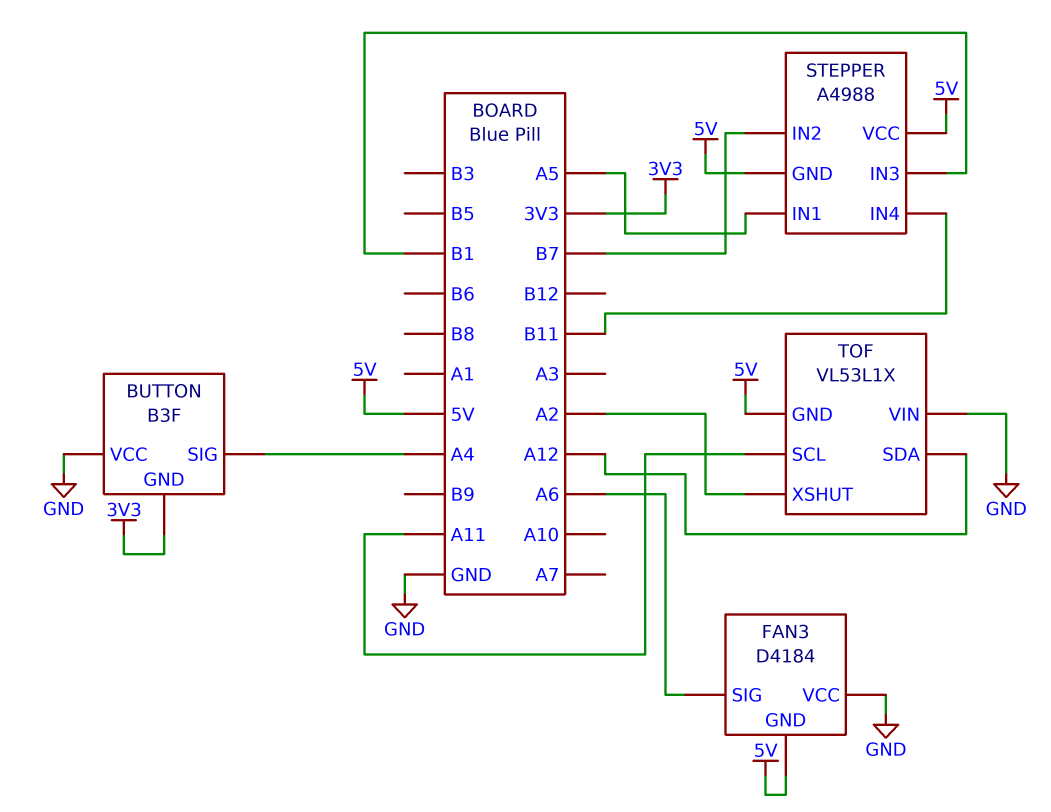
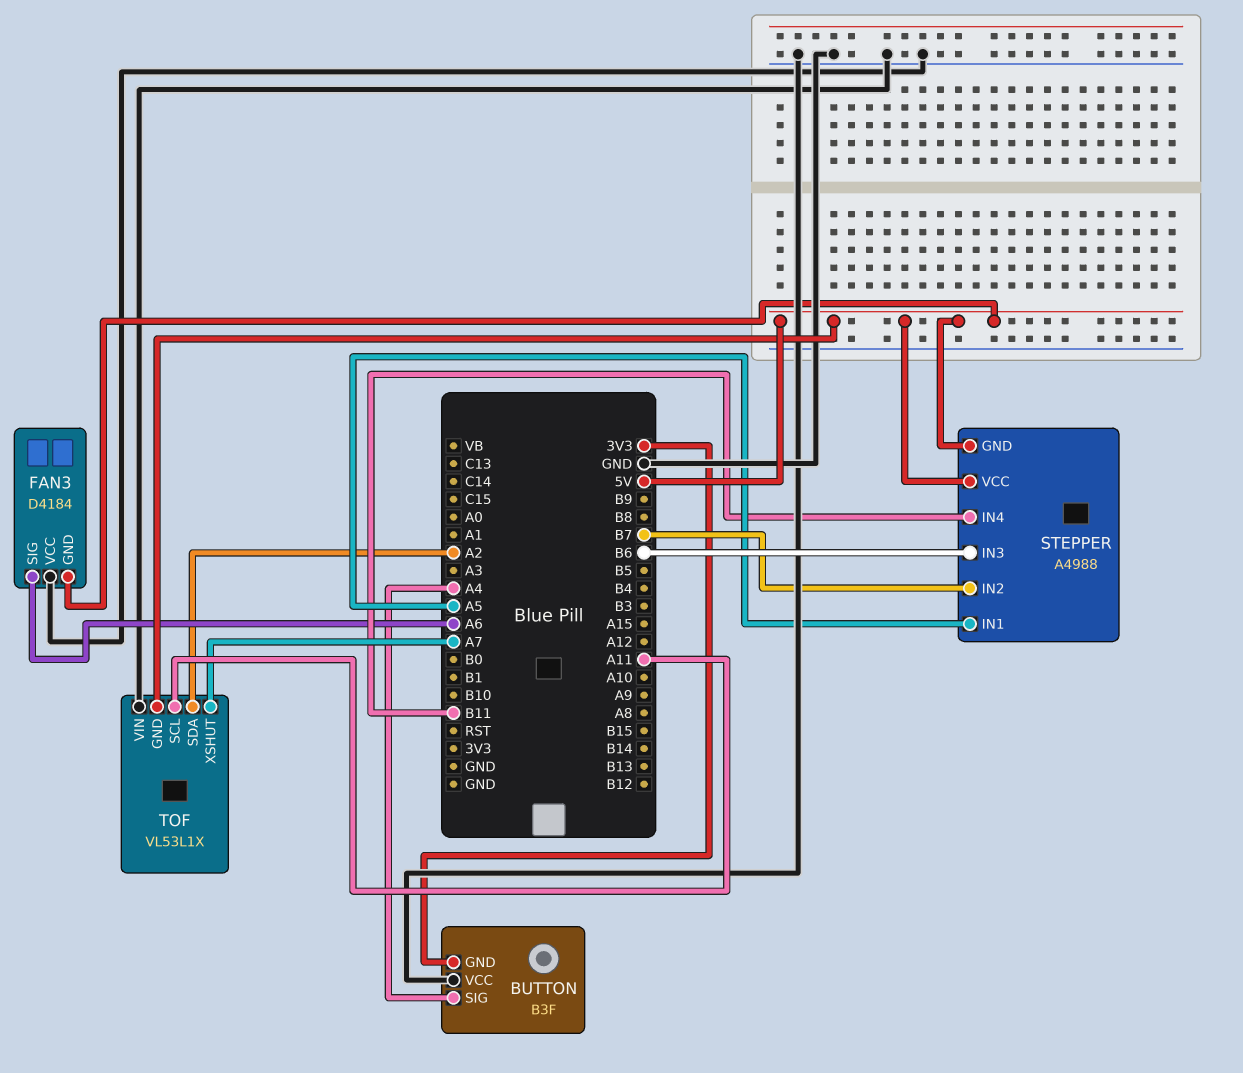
STEPPER pin IN3: B1 -> B6
TOF pin SDA: A12 -> A2
TOF pin XSHUT: A2 -> A7

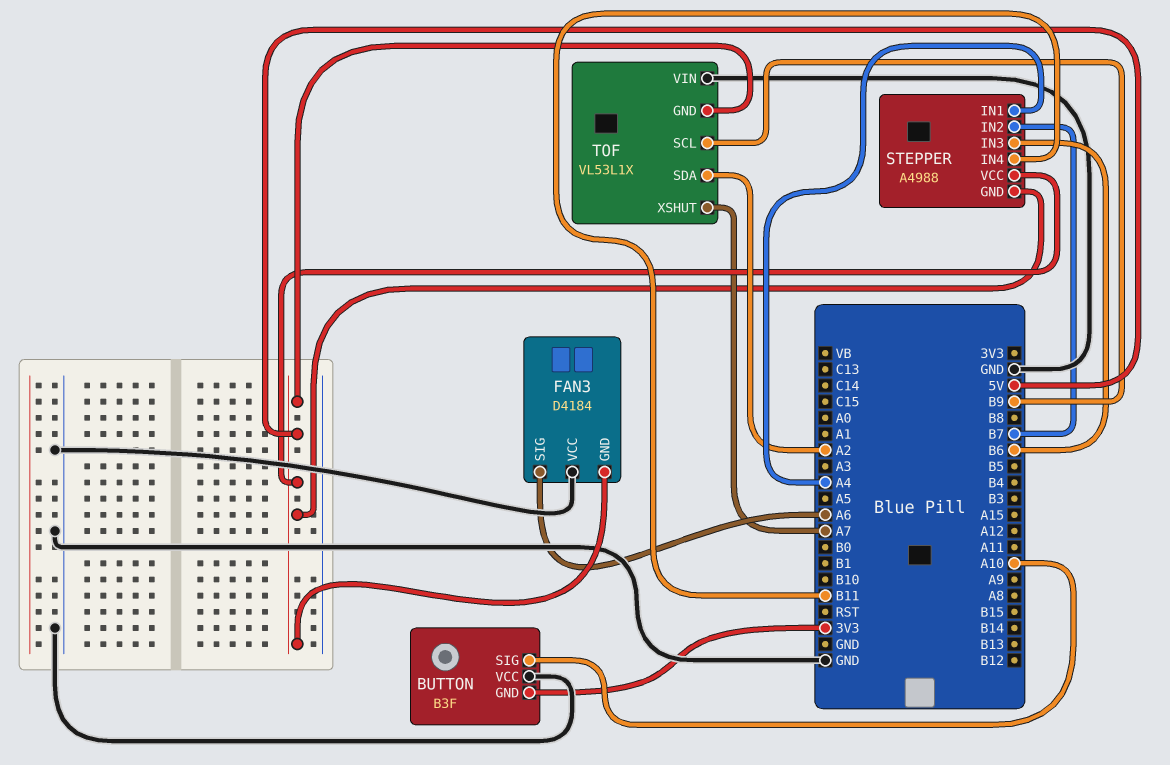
BUTTON pin SIG: A4 -> A10
STEPPER pin IN1: A5 -> A4
TOF pin SCL: A11 -> B9

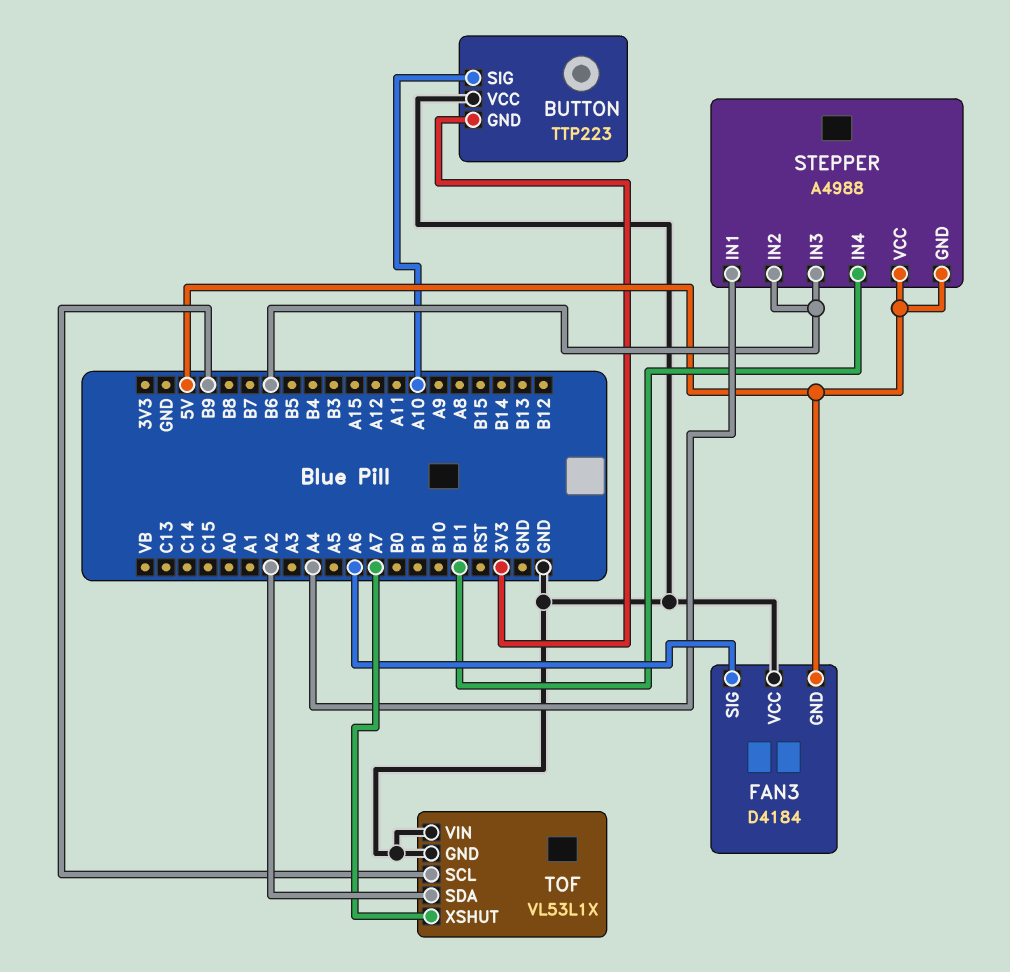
BUTTON: B3F -> TTP223
STEPPER pin IN2: B7 -> B6
TOF pin GND: 5V -> GND

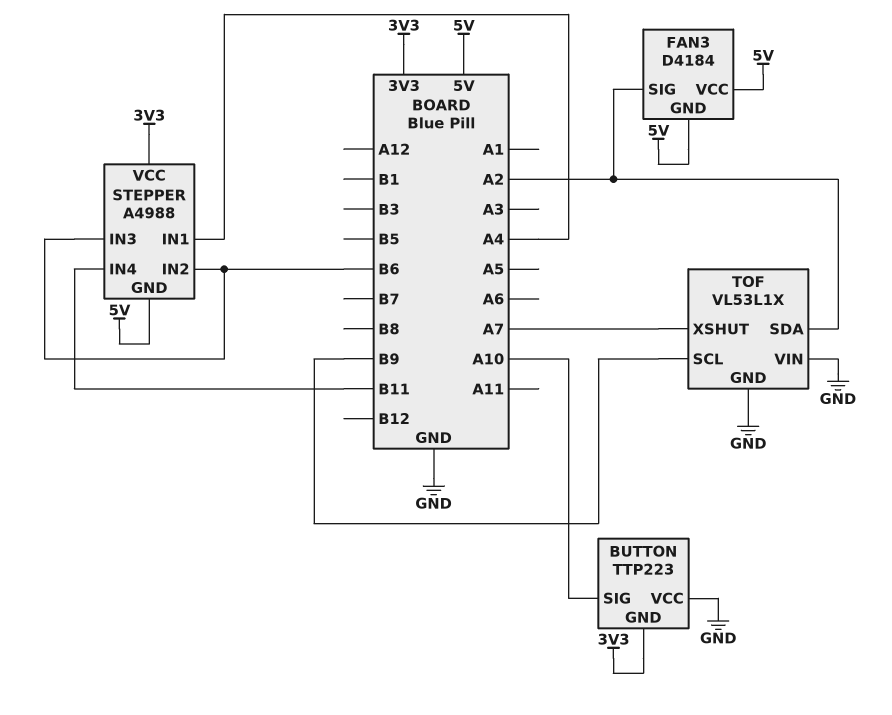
FAN3 pin SIG: A6 -> A2
FAN3 pin VCC: GND -> 5V
STEPPER pin VCC: 5V -> 3V3

